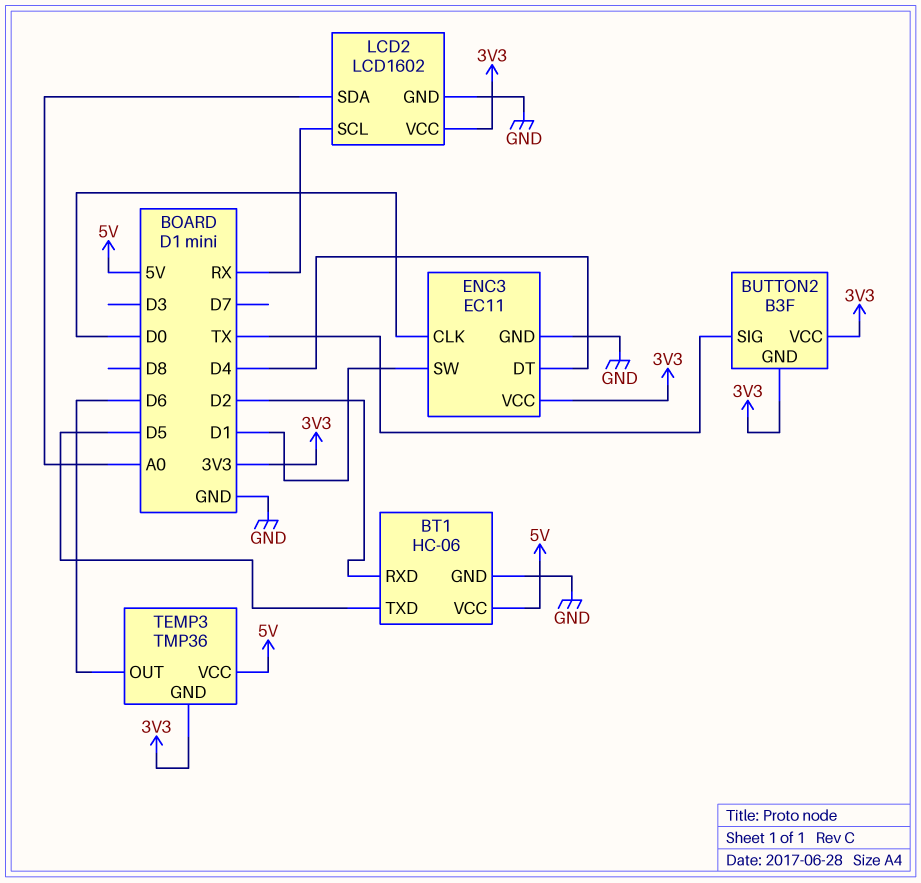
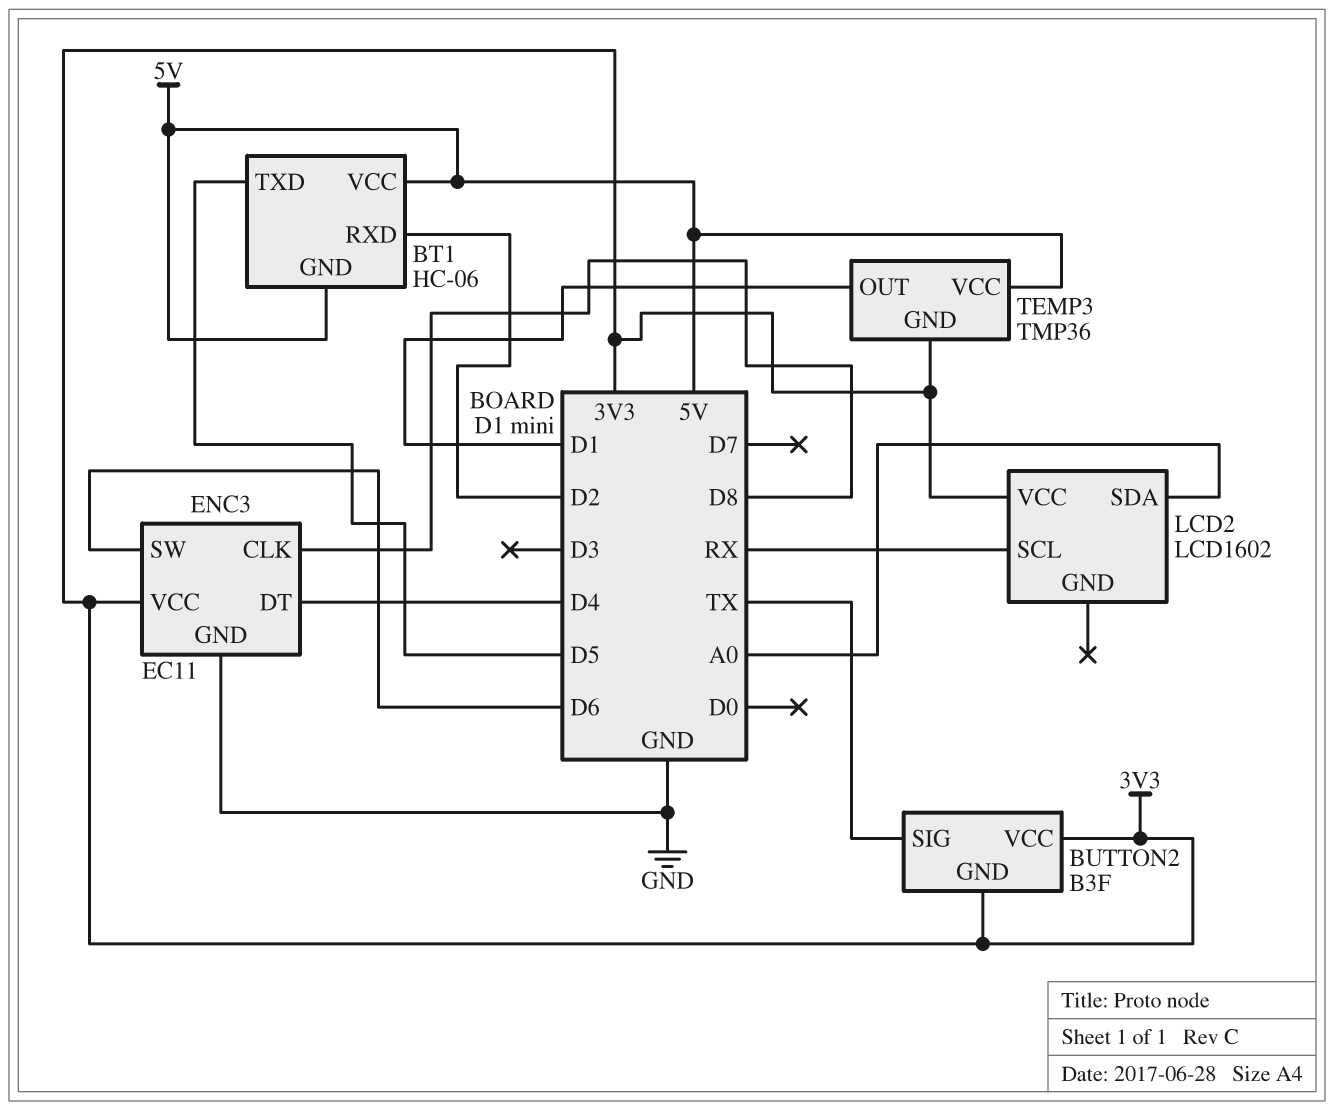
BT1 pin GND: GND -> 5V
ENC3 pin CLK: D0 -> D8
ENC3 pin SW: D1 -> D6
LCD2 pin GND: GND -> none
TEMP3 pin OUT: D6 -> D1

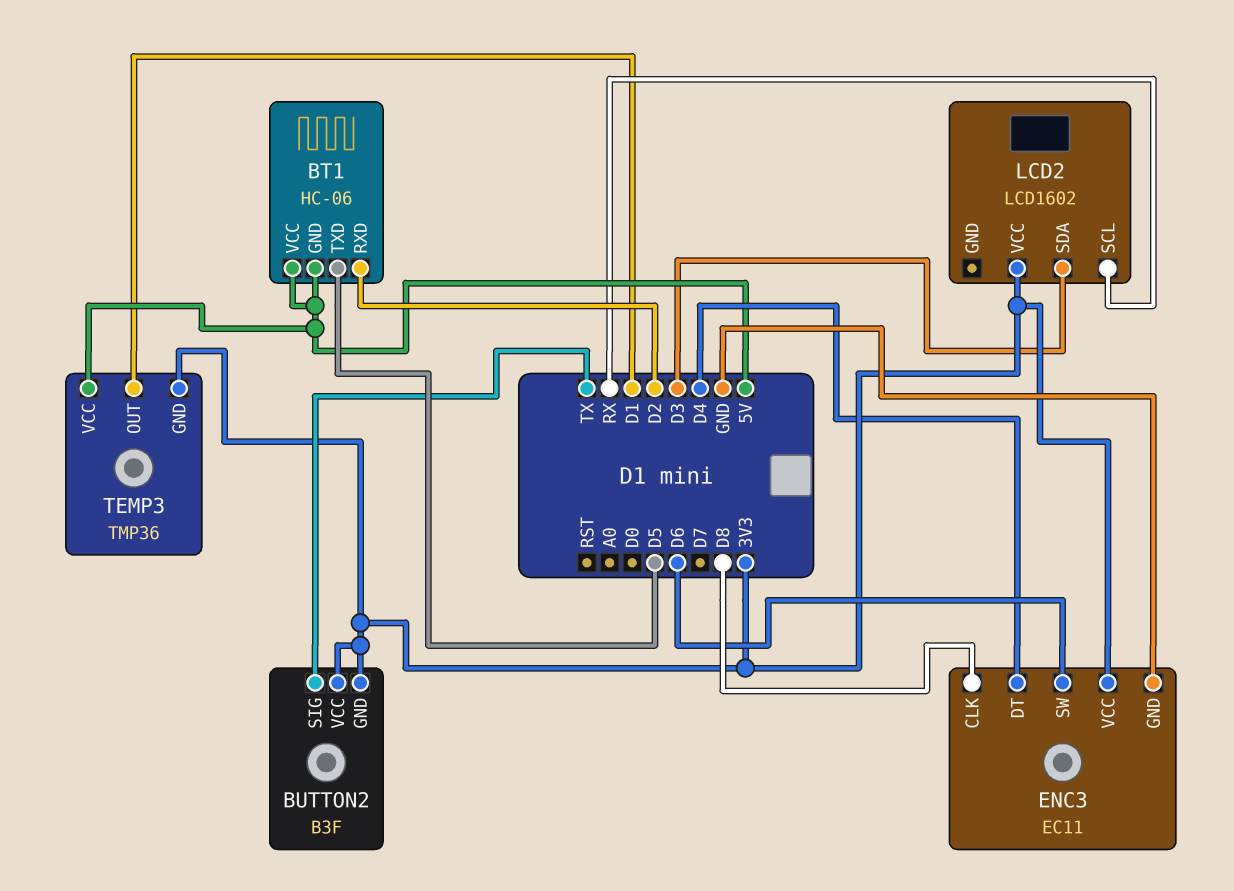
LCD2 pin SDA: A0 -> D3

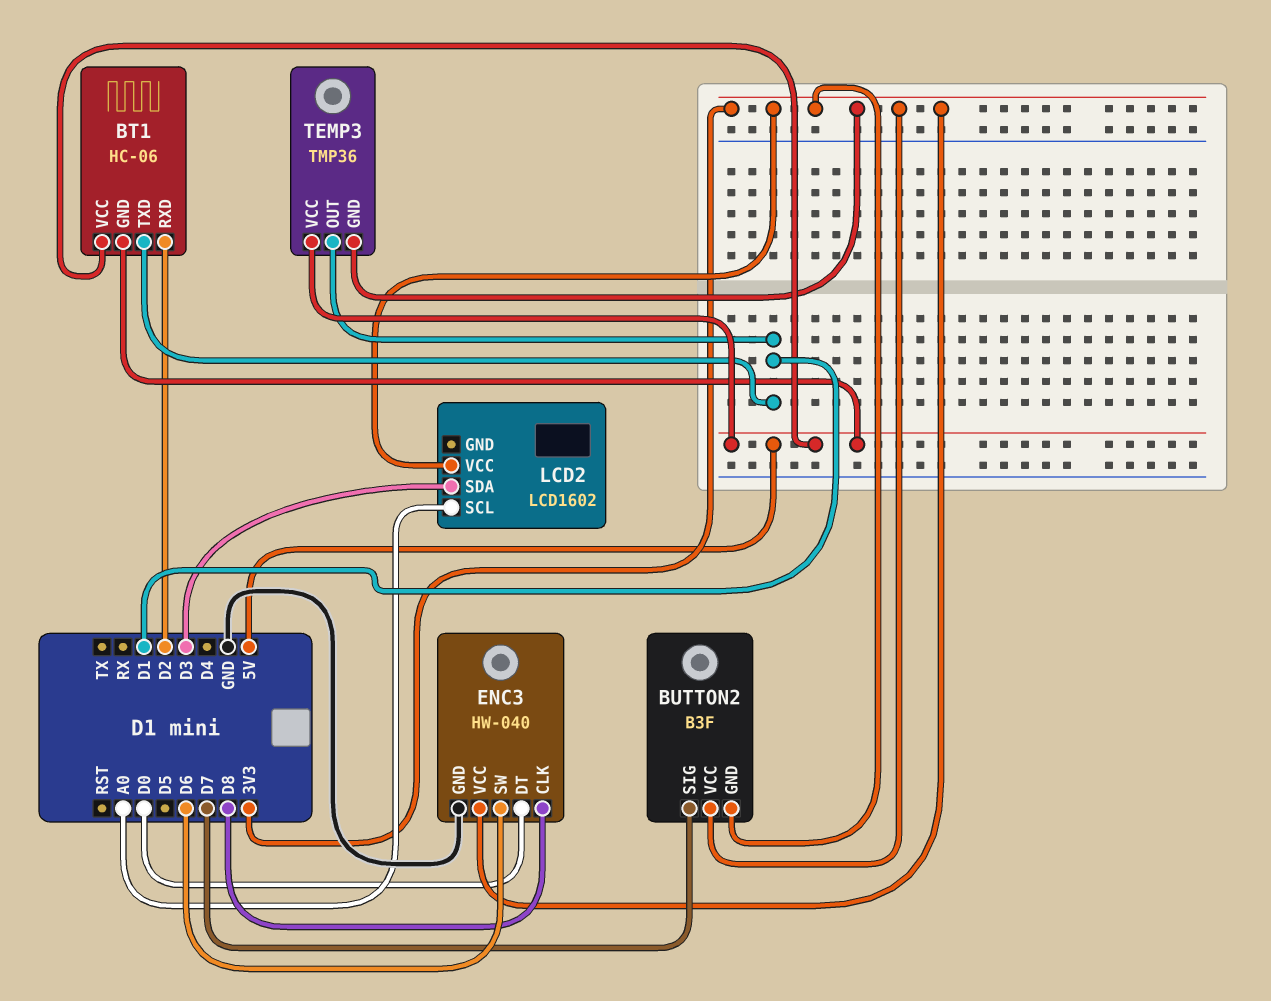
BT1 pin TXD: D5 -> D1
BUTTON2 pin SIG: TX -> D7
ENC3: EC11 -> HW-040
ENC3 pin DT: D4 -> D0
LCD2 pin SCL: RX -> A0

